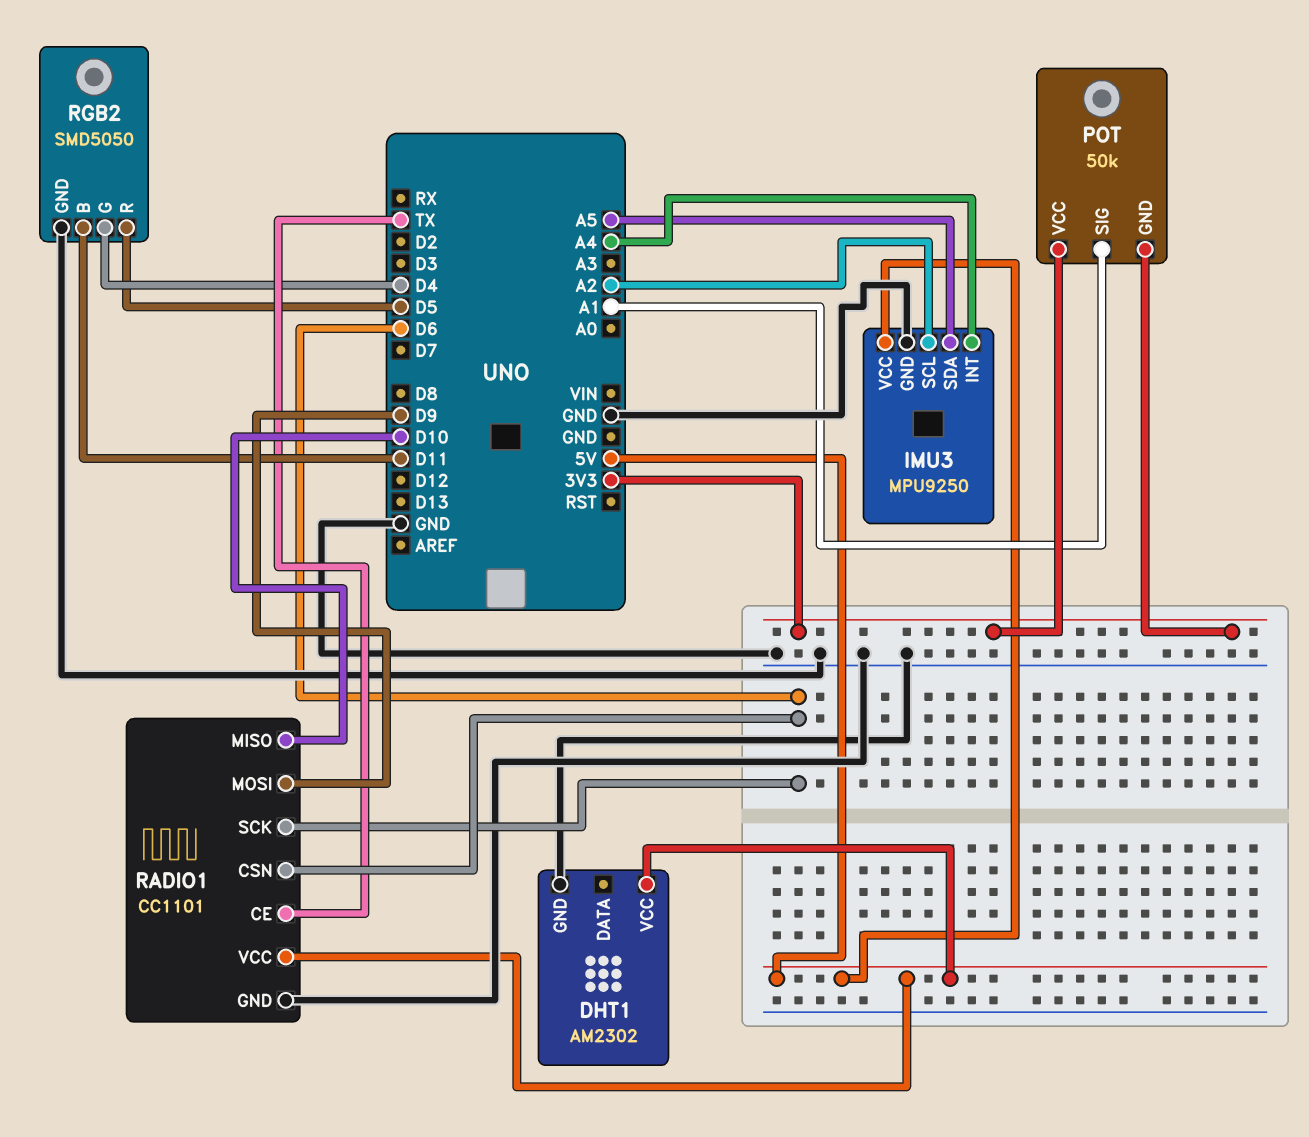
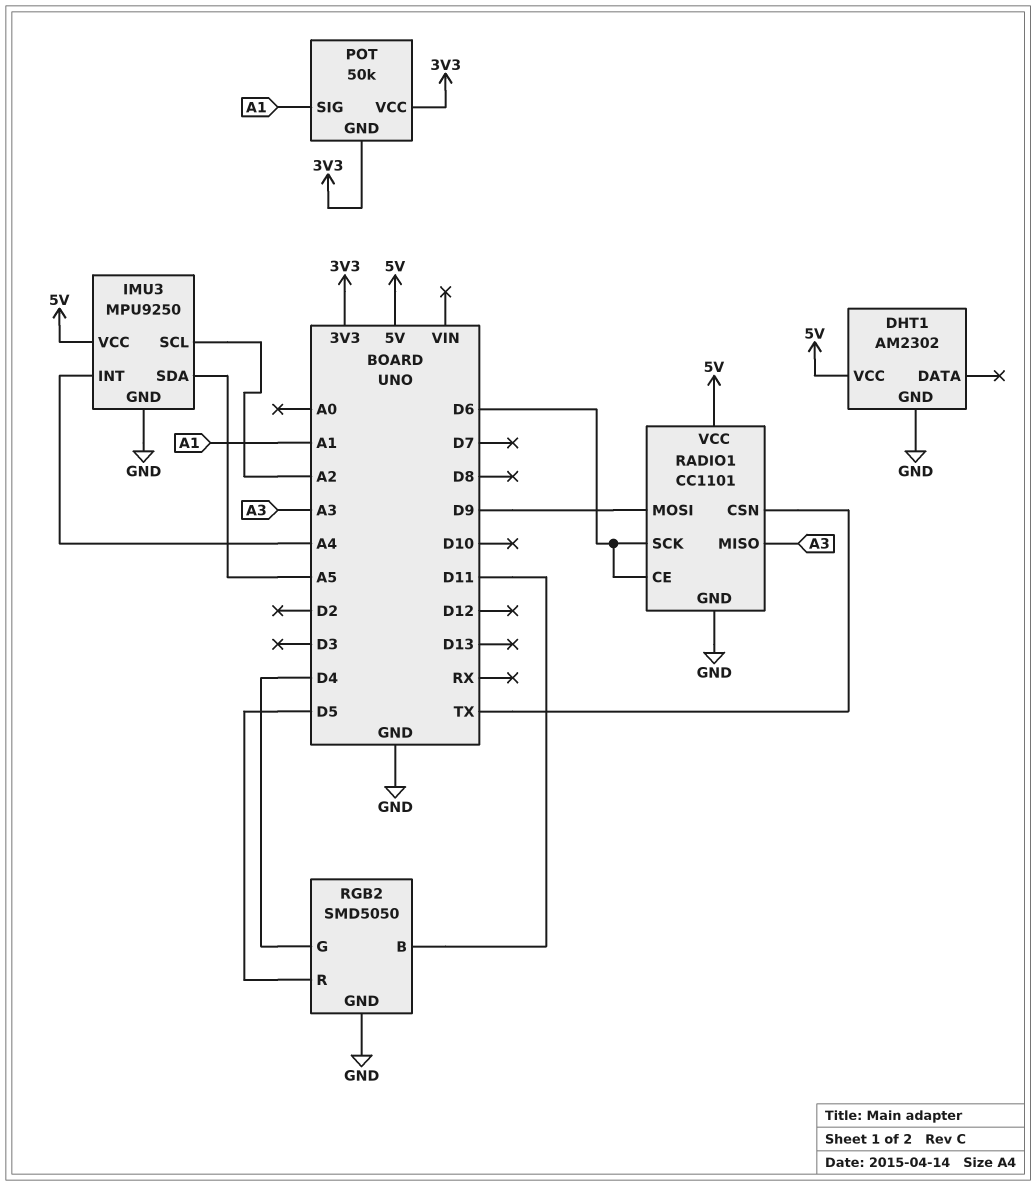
RADIO1 pin CE: TX -> D6
RADIO1 pin CSN: D6 -> TX
RADIO1 pin MISO: D10 -> A3

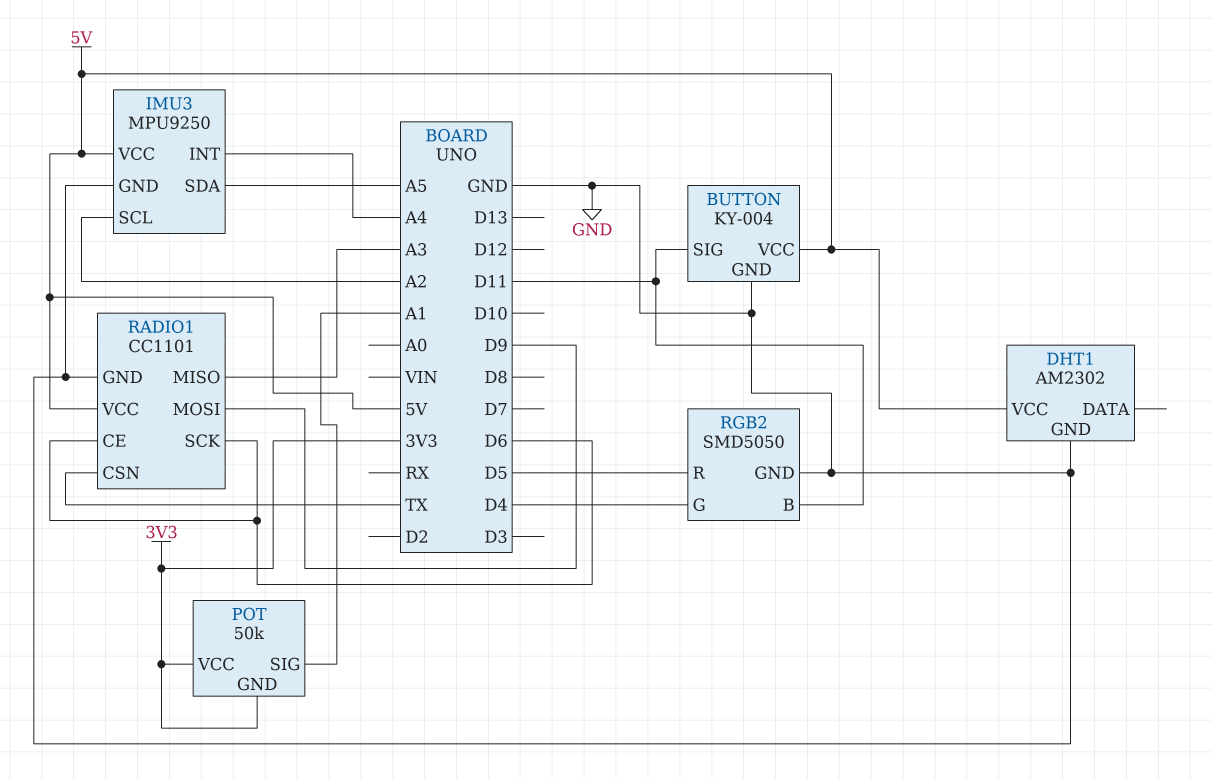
BUTTON: none -> KY-004
BUTTON pin GND: none -> GND
BUTTON pin SIG: none -> D11
BUTTON pin VCC: none -> 5V

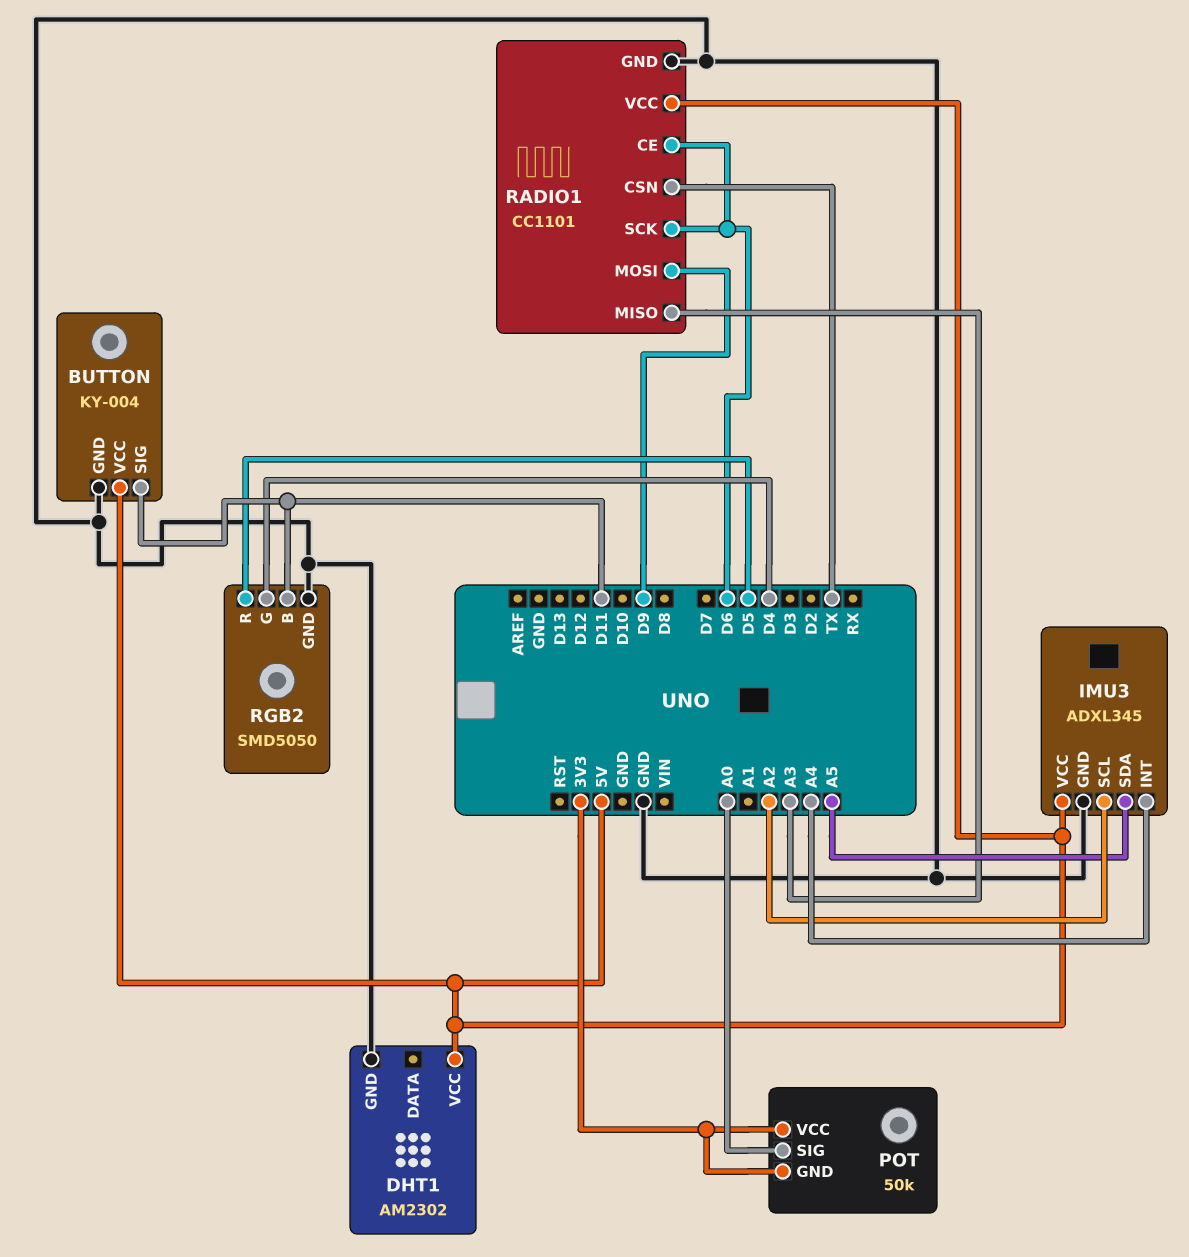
IMU3: MPU9250 -> ADXL345
POT pin SIG: A1 -> A0

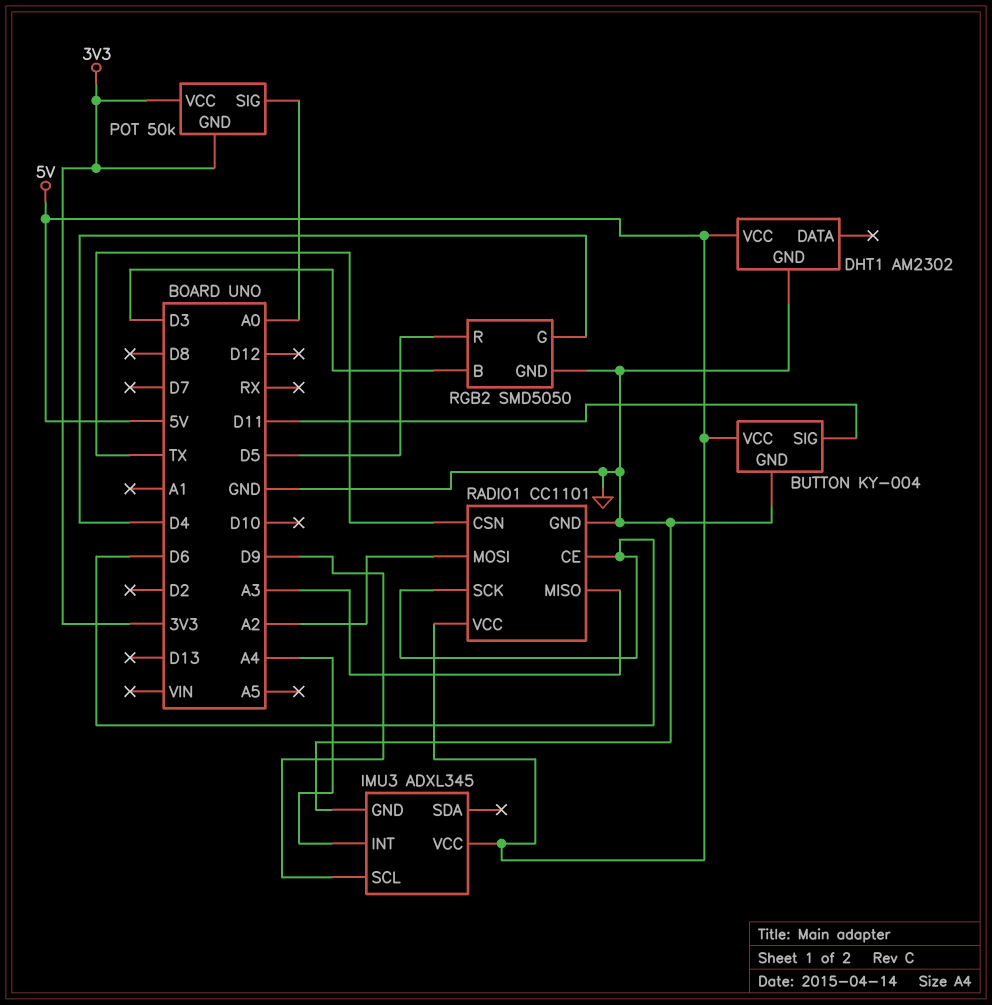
IMU3 pin SCL: A2 -> D9
IMU3 pin SDA: A5 -> none
RADIO1 pin MOSI: D9 -> A2
RGB2 pin B: D11 -> D3

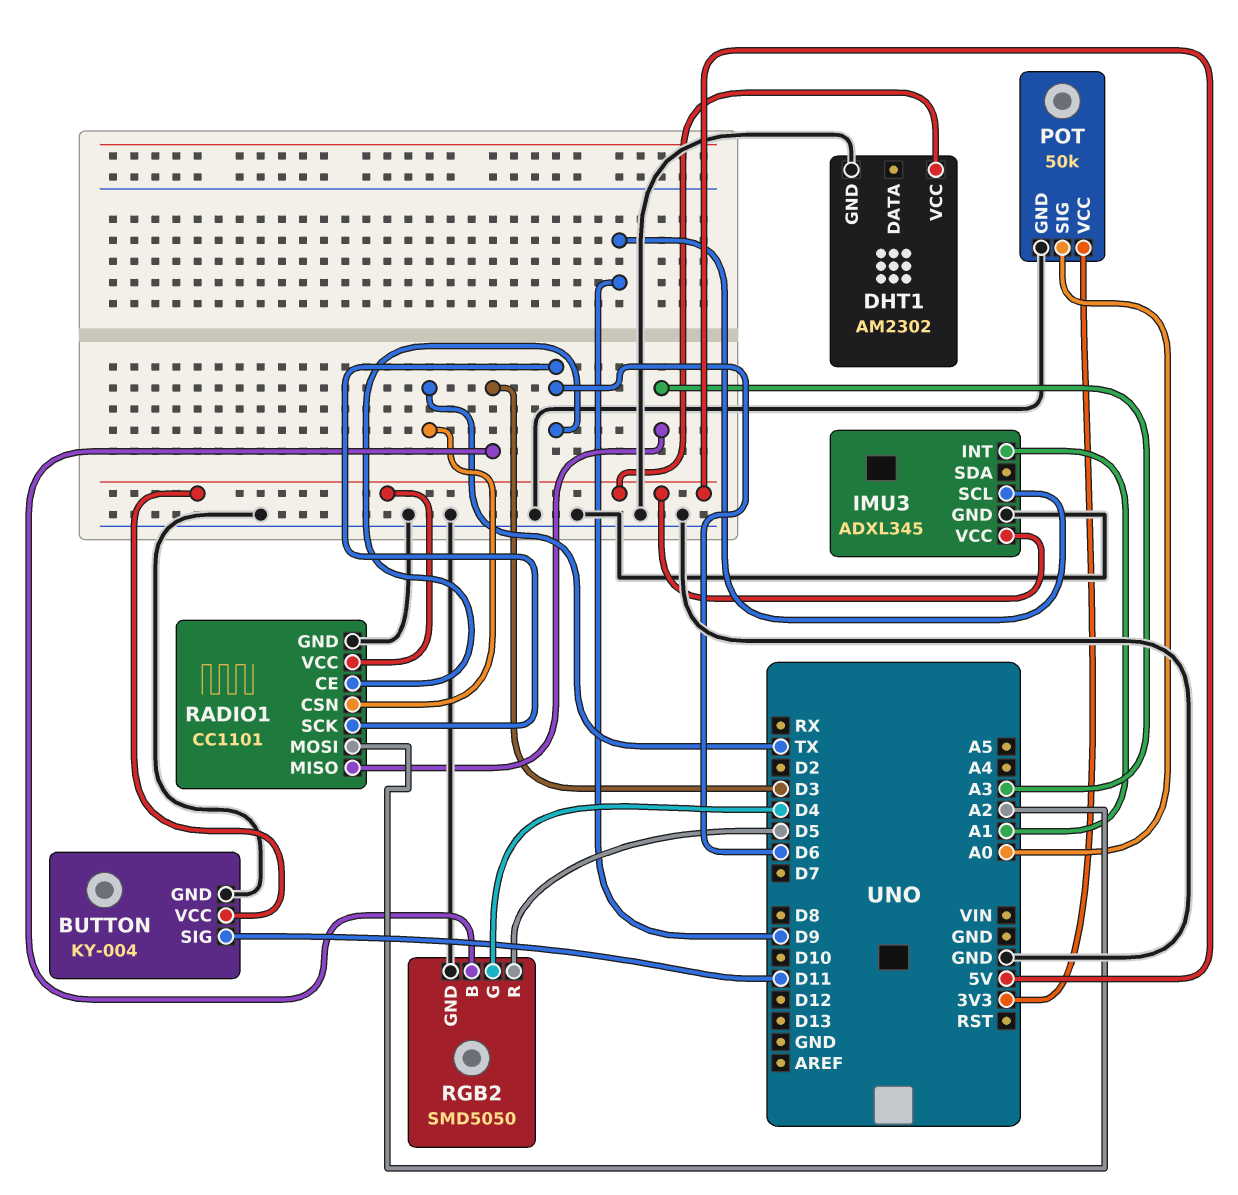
IMU3 pin INT: A4 -> A1
POT pin GND: 3V3 -> GND

